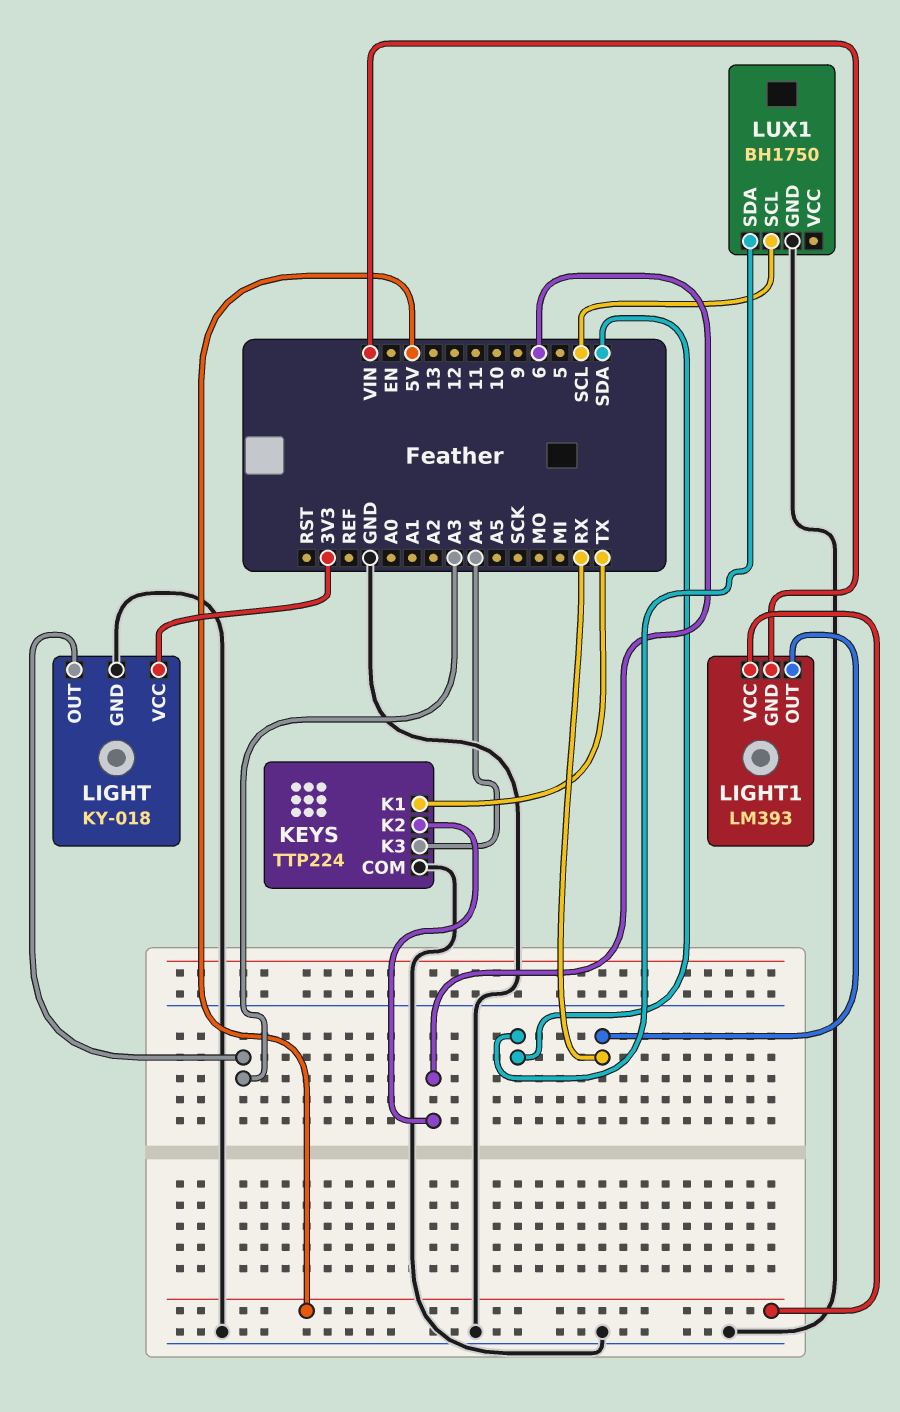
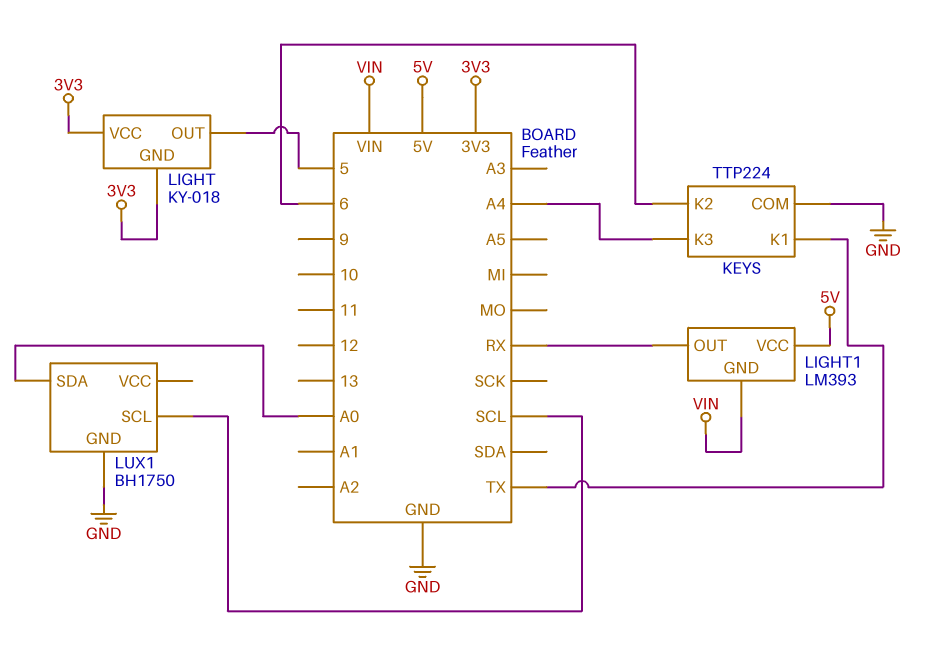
LIGHT pin GND: GND -> 3V3
LIGHT pin OUT: A3 -> 5
LUX1 pin SDA: SDA -> A0

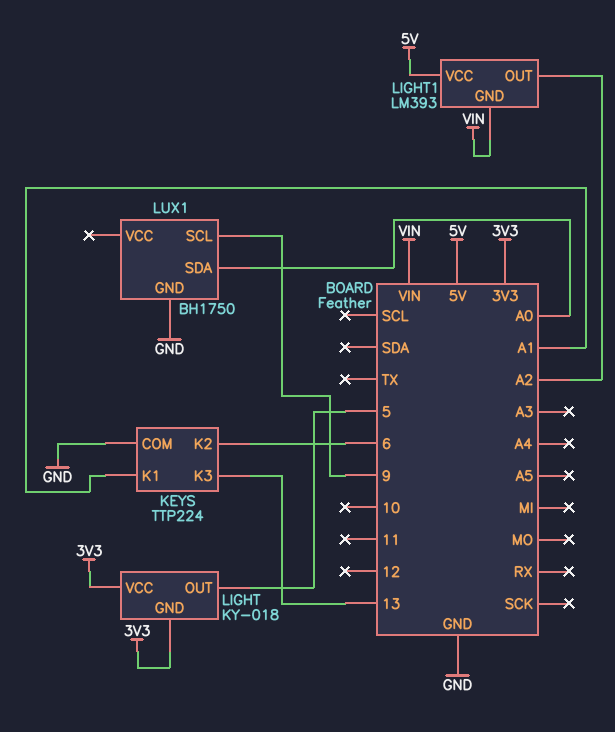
KEYS pin K1: TX -> A1
KEYS pin K3: A4 -> 13
LIGHT1 pin OUT: RX -> A2
LUX1 pin SCL: SCL -> 9

